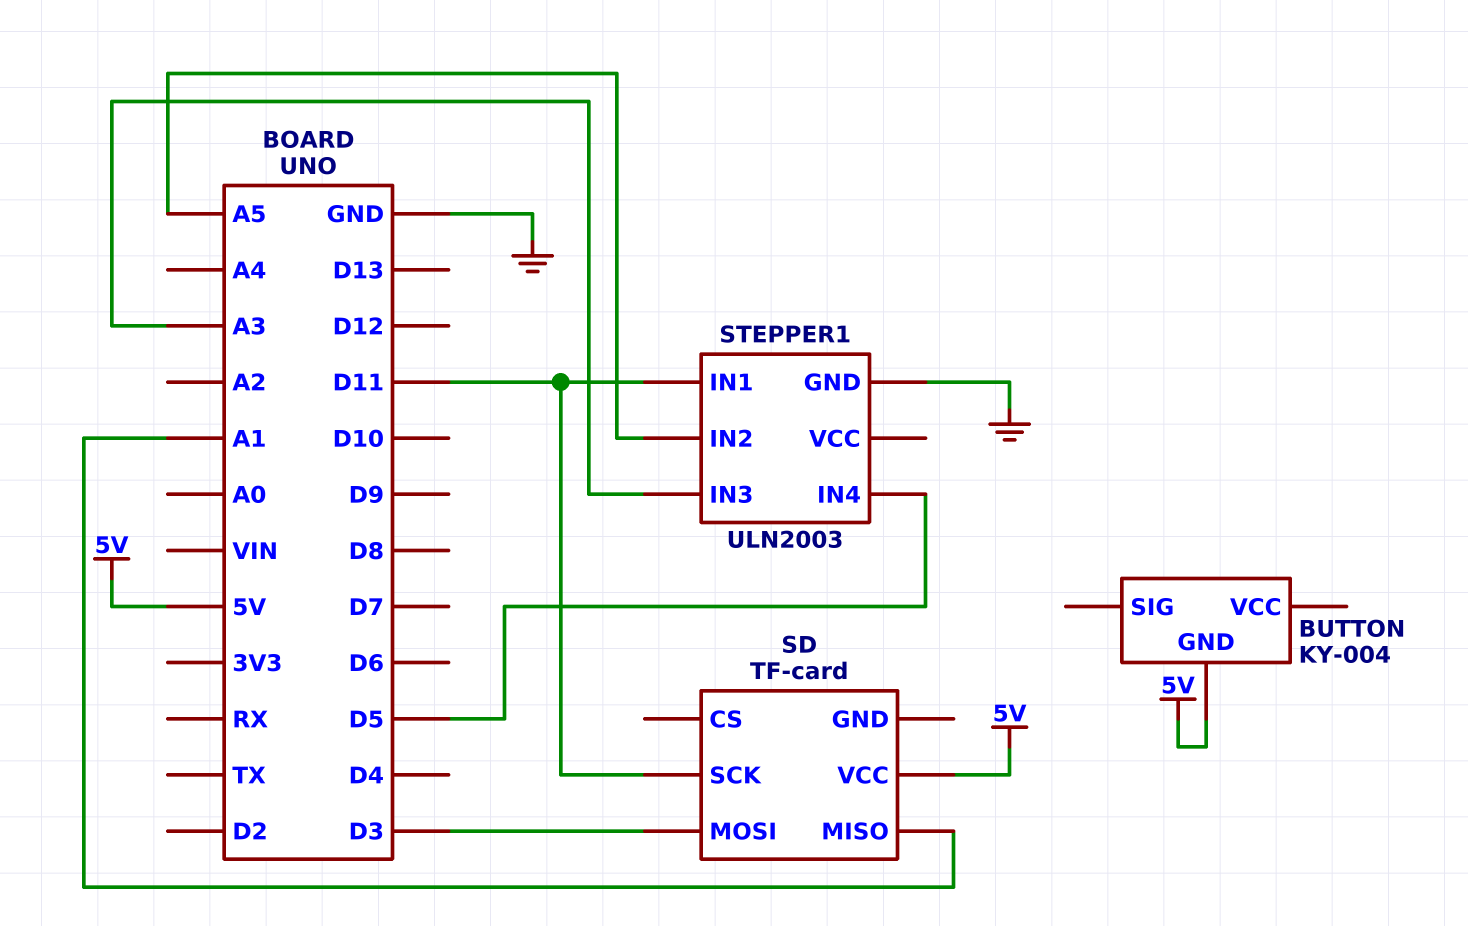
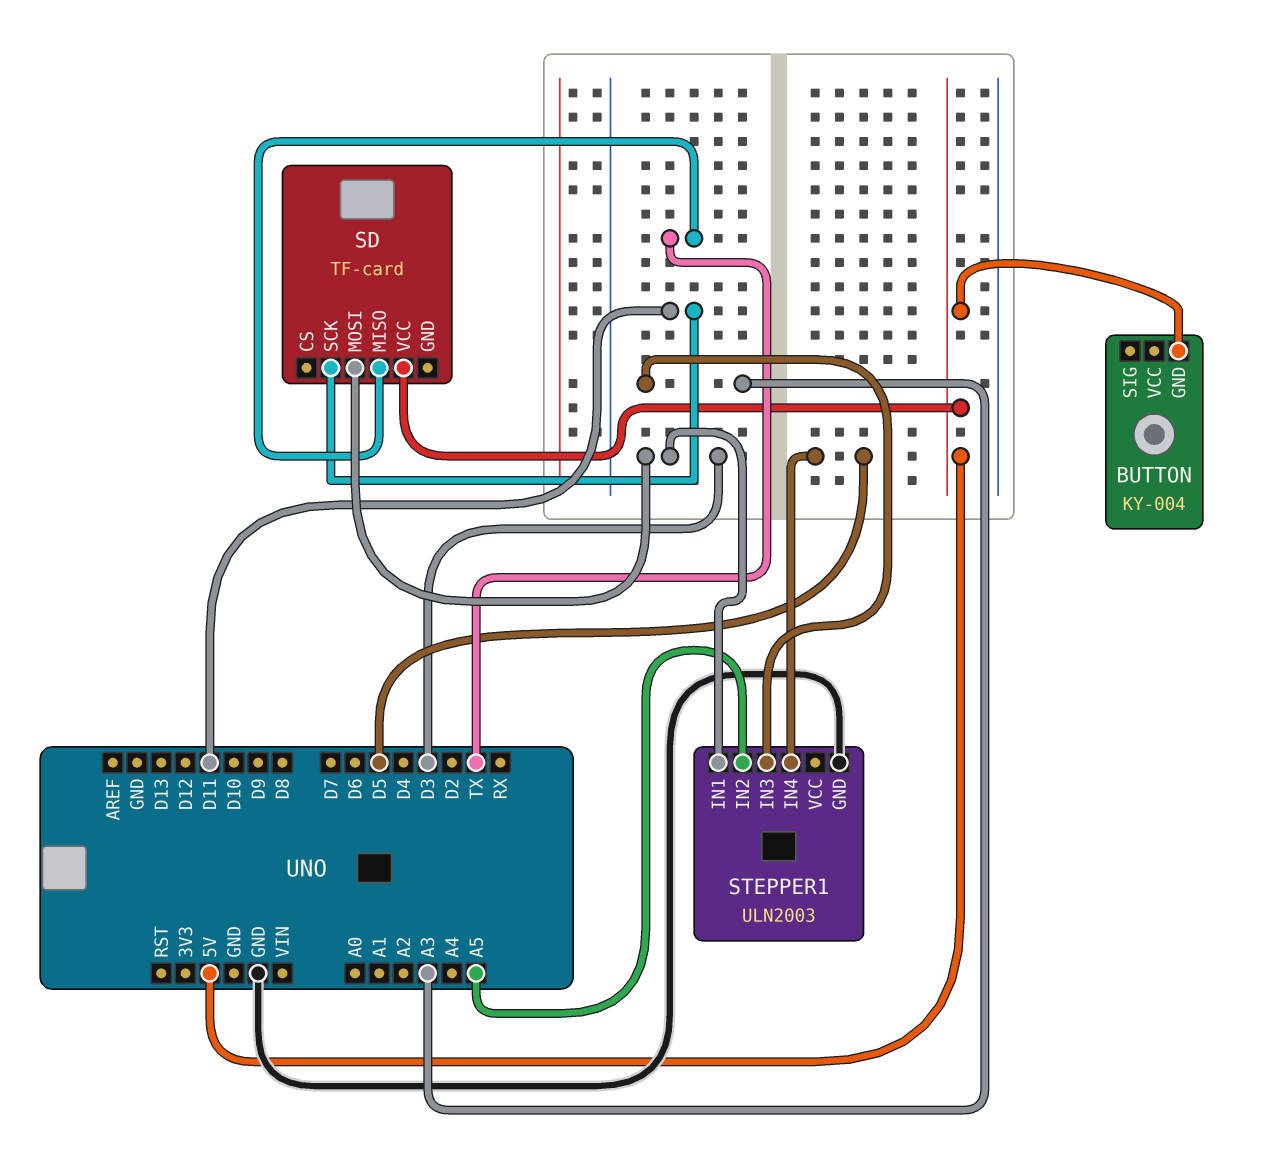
SD pin MISO: A1 -> TX
STEPPER1 pin IN1: D11 -> D3

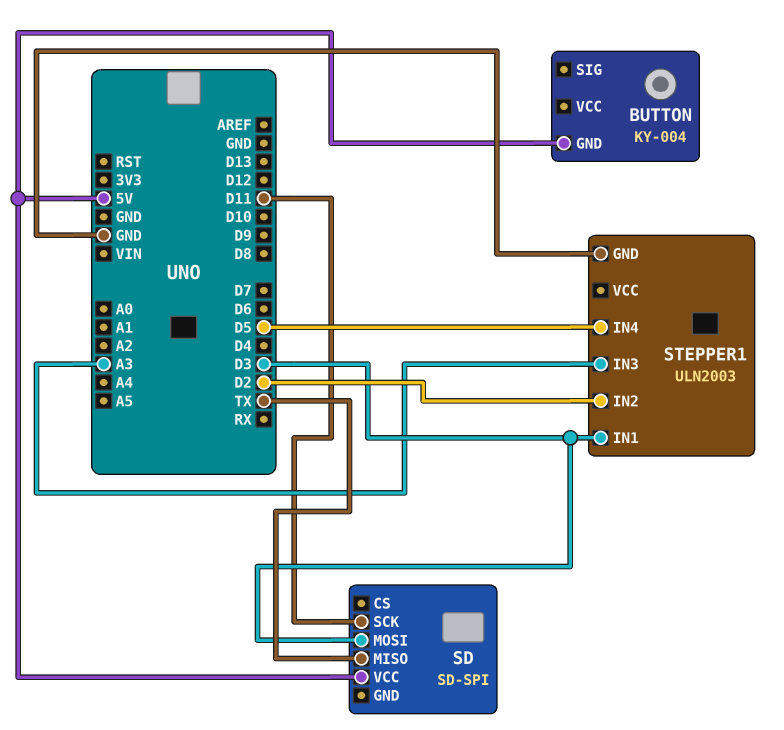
SD: TF-card -> SD-SPI
STEPPER1 pin IN2: A5 -> D2

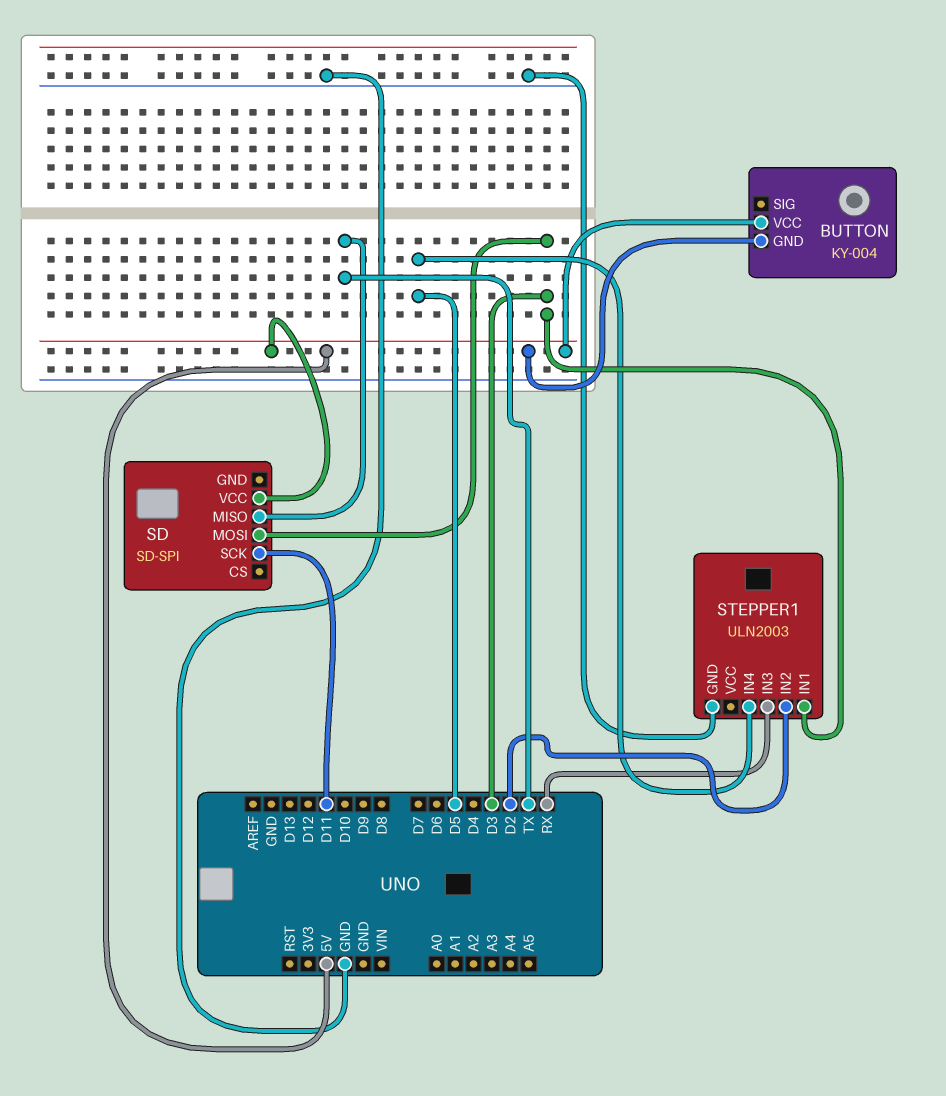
BUTTON pin VCC: none -> 5V
STEPPER1 pin IN3: A3 -> RX

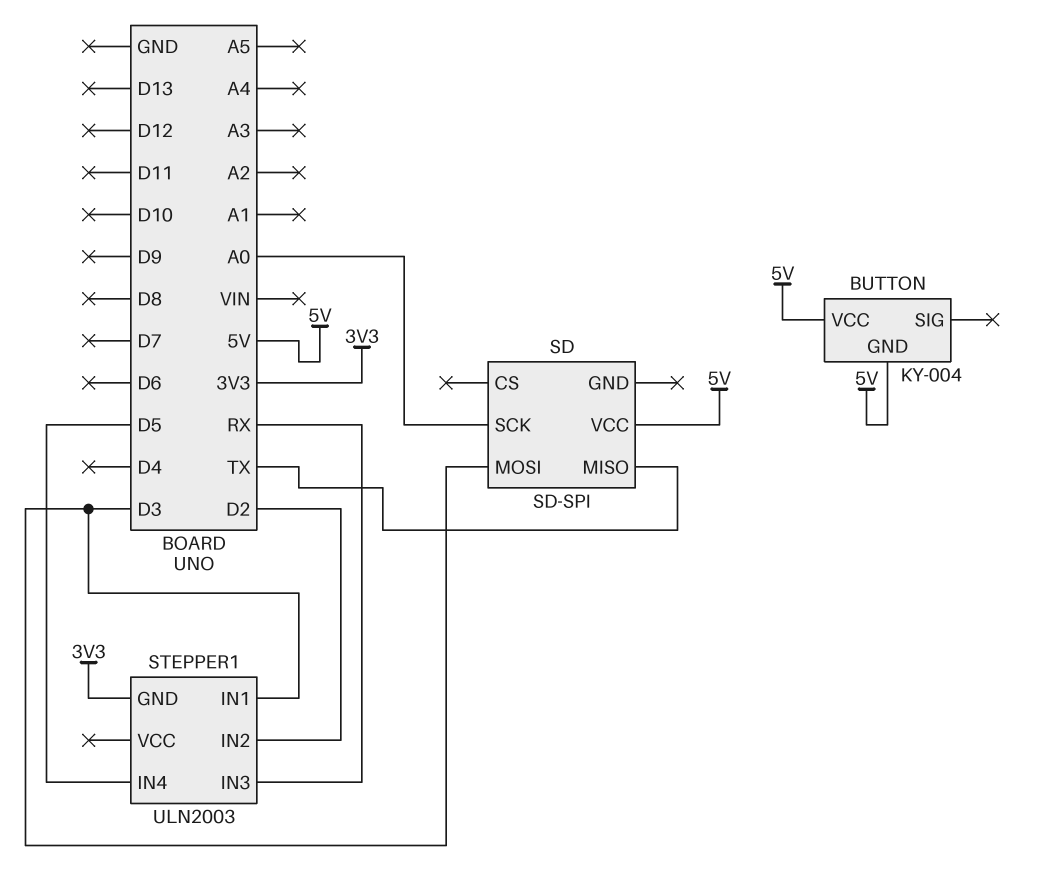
SD pin SCK: D11 -> A0
STEPPER1 pin GND: GND -> 3V3

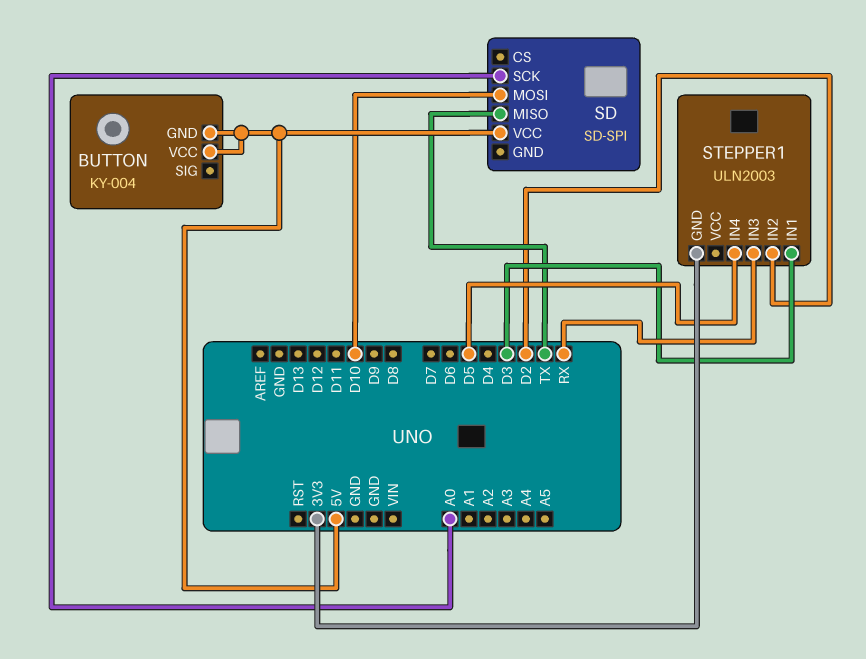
SD pin MOSI: D3 -> D10

